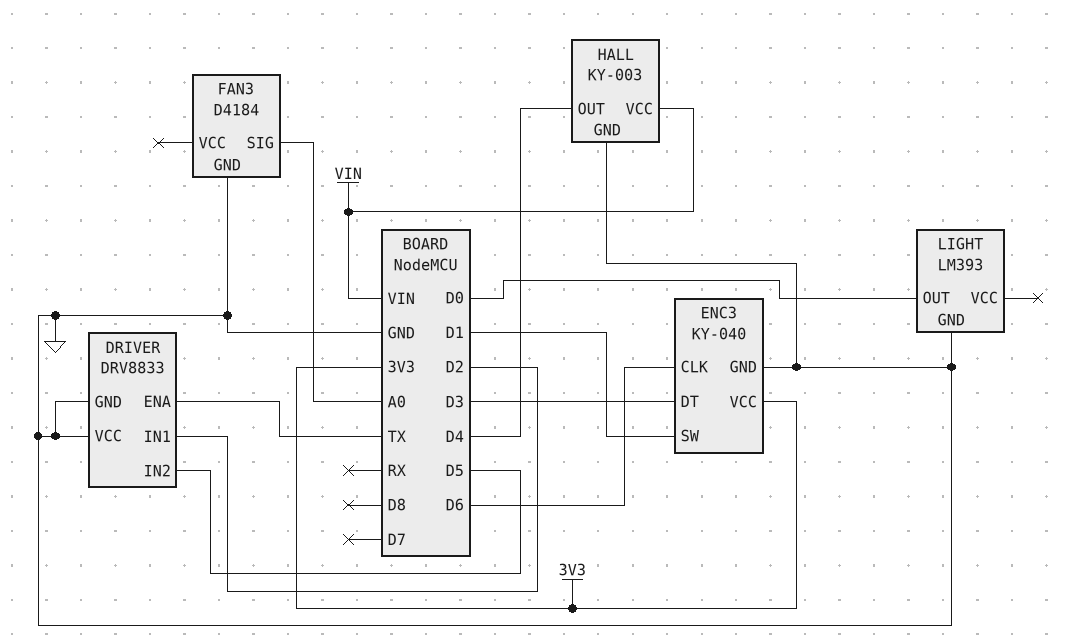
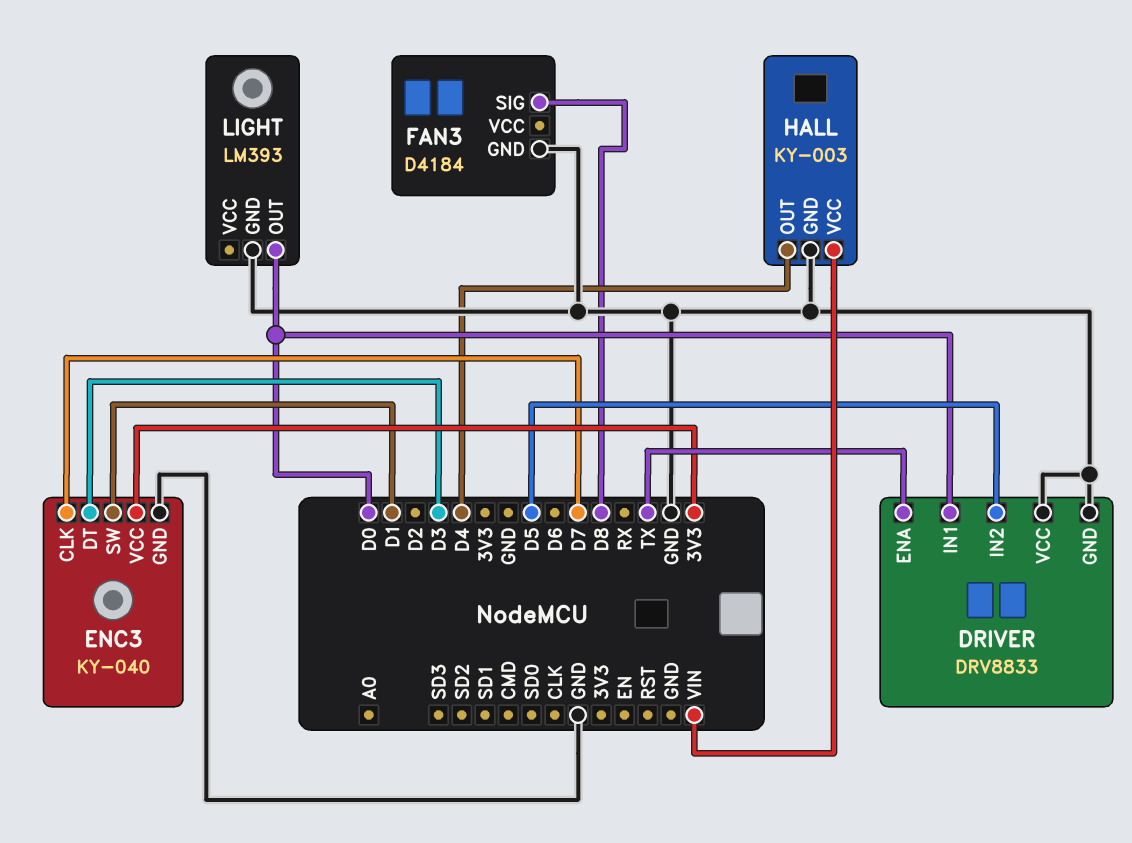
DRIVER pin IN1: D2 -> D0
ENC3 pin CLK: D6 -> D7
FAN3 pin SIG: A0 -> D8

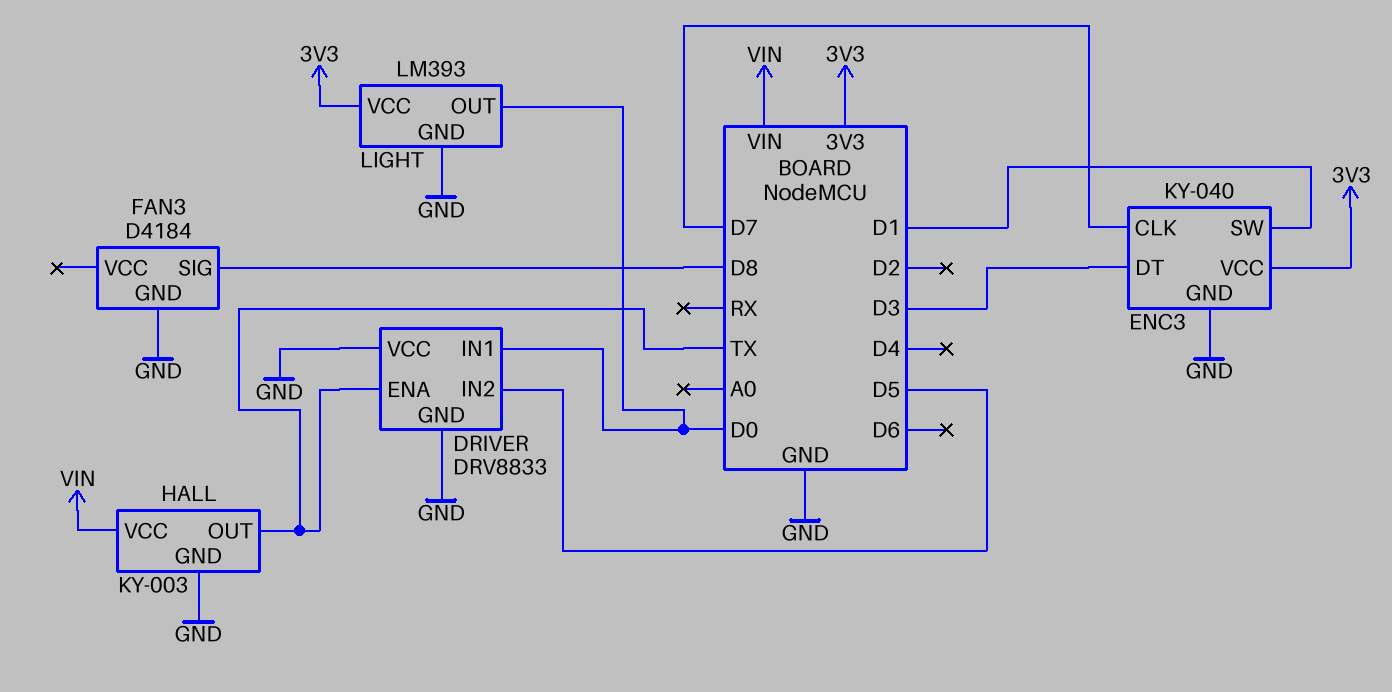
HALL pin OUT: D4 -> TX
LIGHT pin VCC: none -> 3V3

